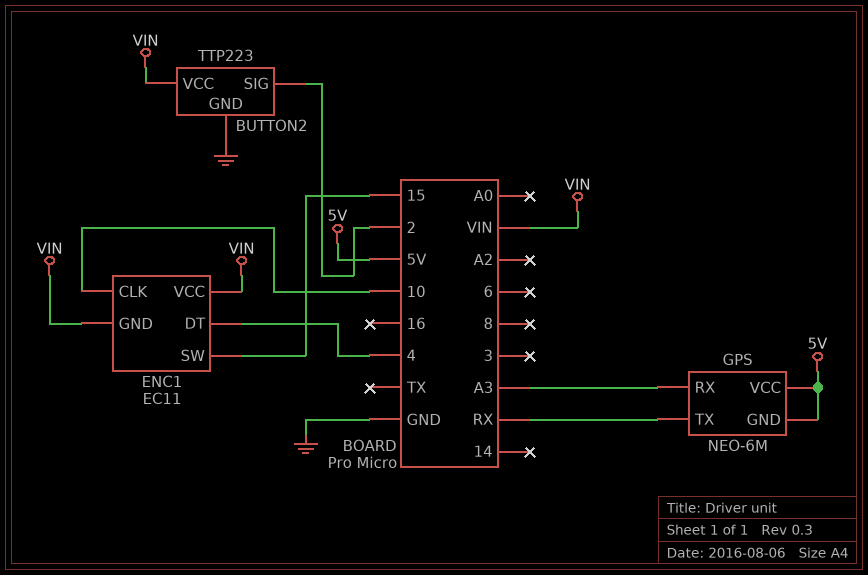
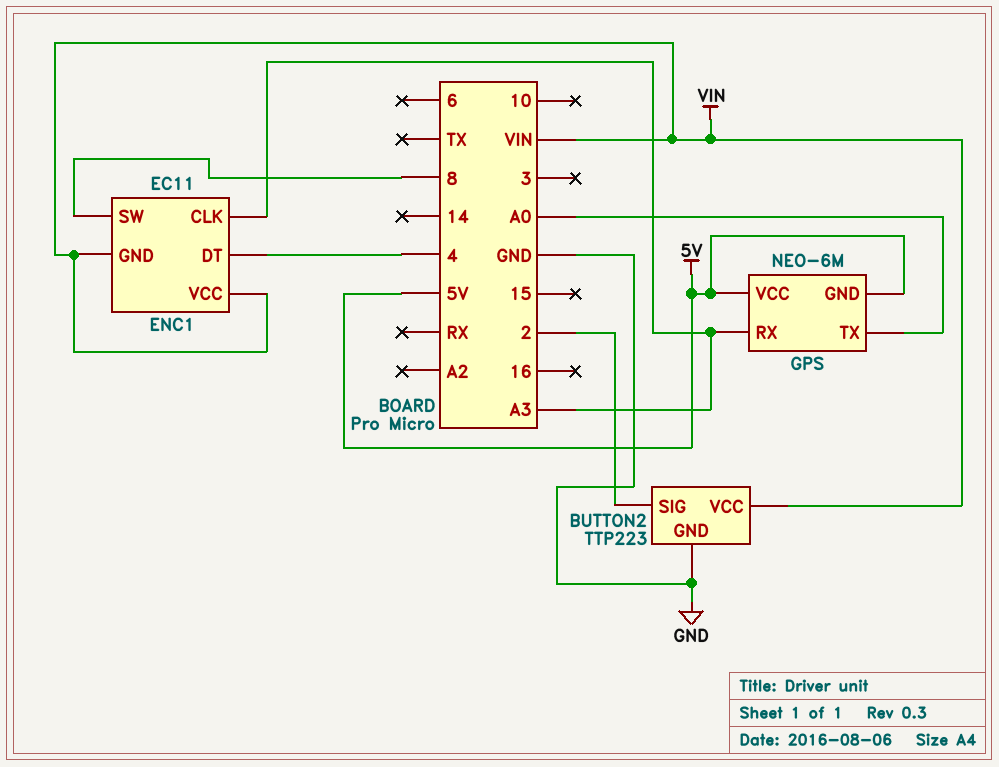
ENC1 pin CLK: 10 -> A3
ENC1 pin SW: 15 -> 8
GPS pin TX: RX -> A0

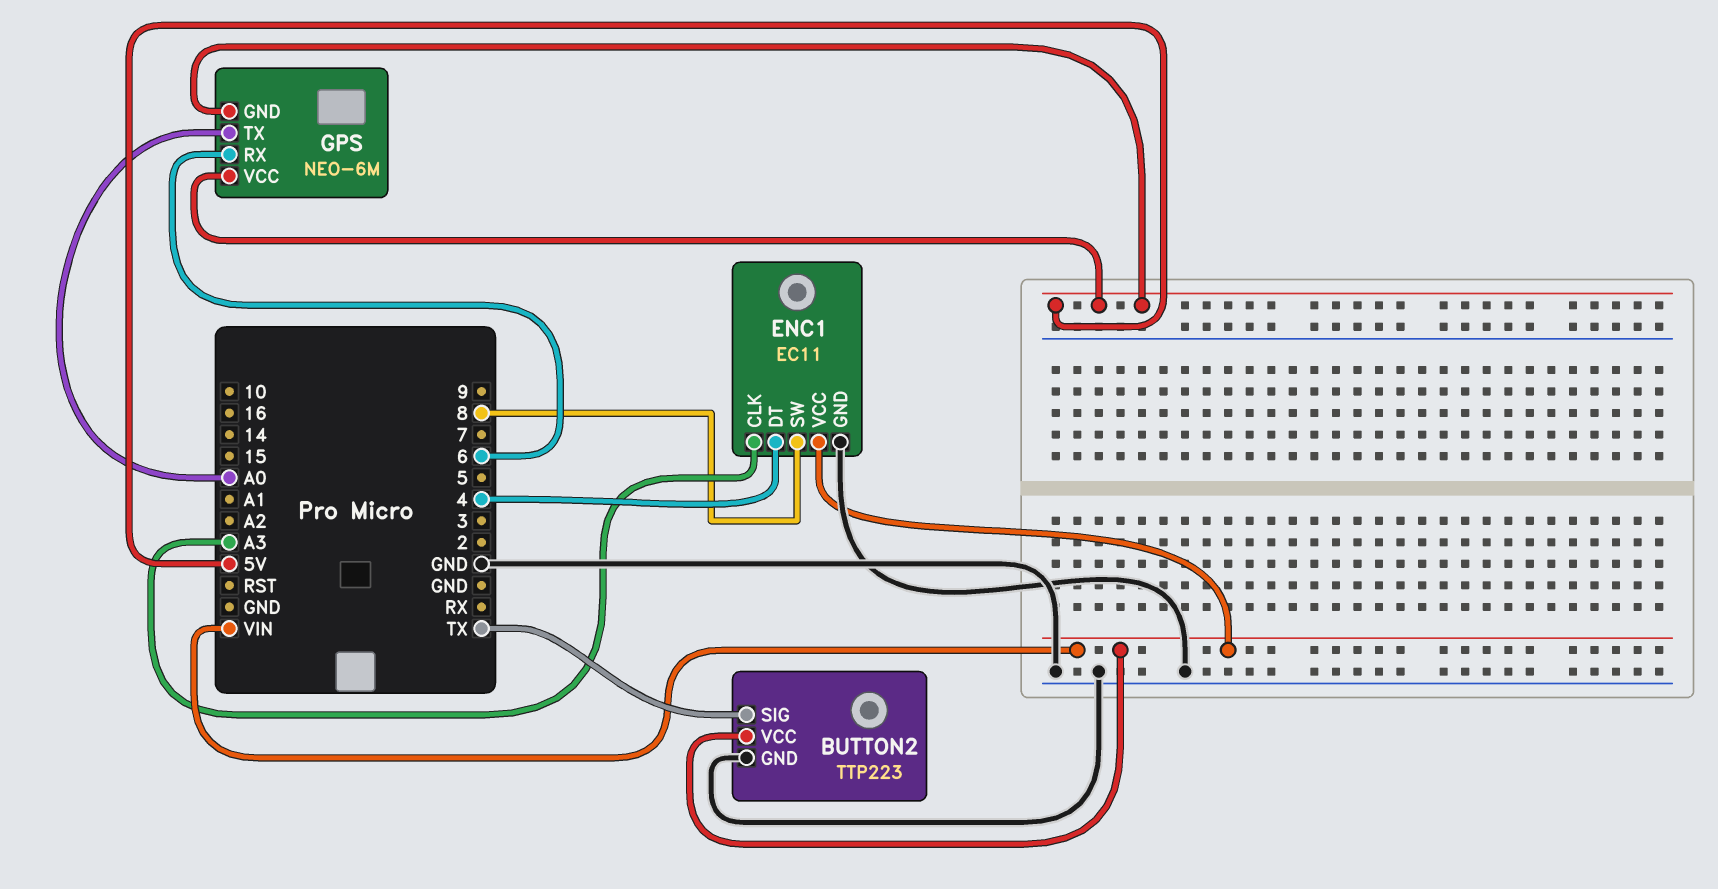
BUTTON2 pin SIG: 2 -> TX
ENC1 pin GND: VIN -> GND
GPS pin RX: A3 -> 6

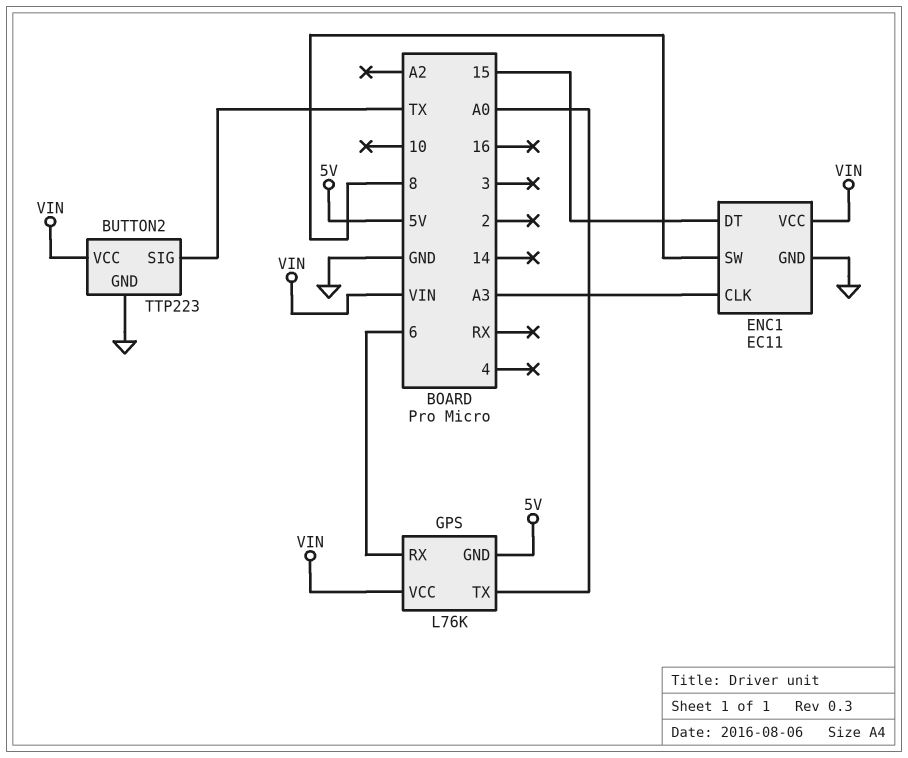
ENC1 pin DT: 4 -> 15
GPS: NEO-6M -> L76K
GPS pin VCC: 5V -> VIN

